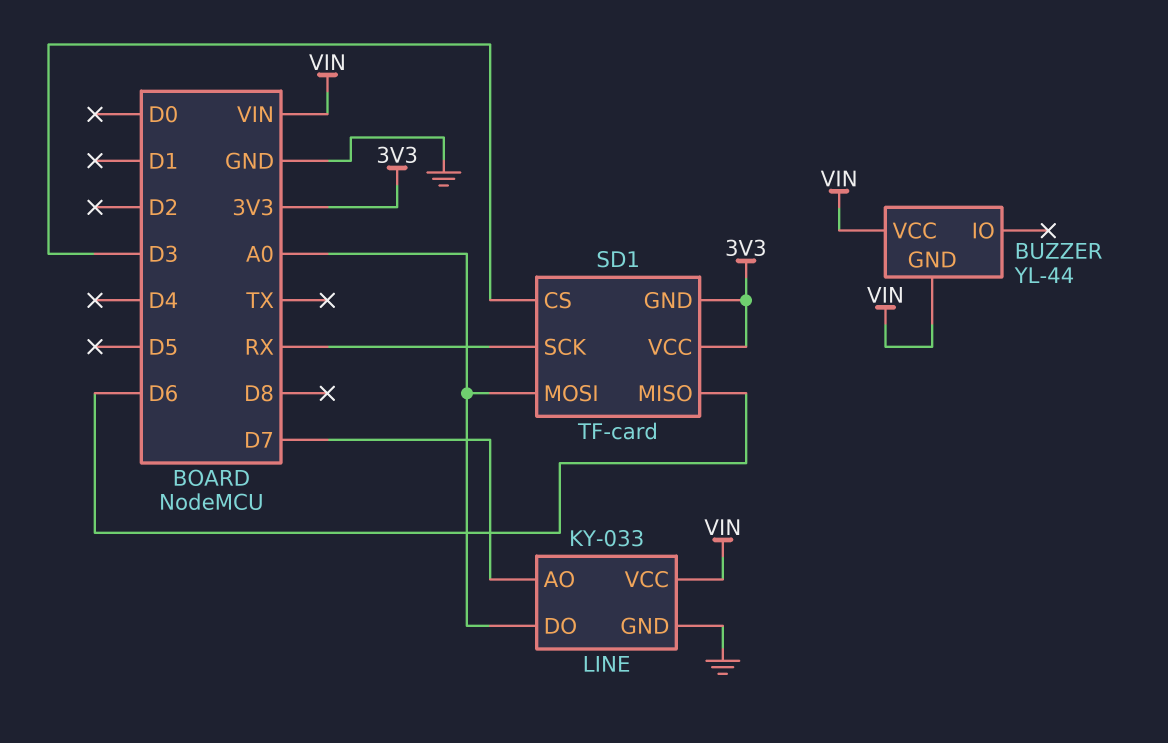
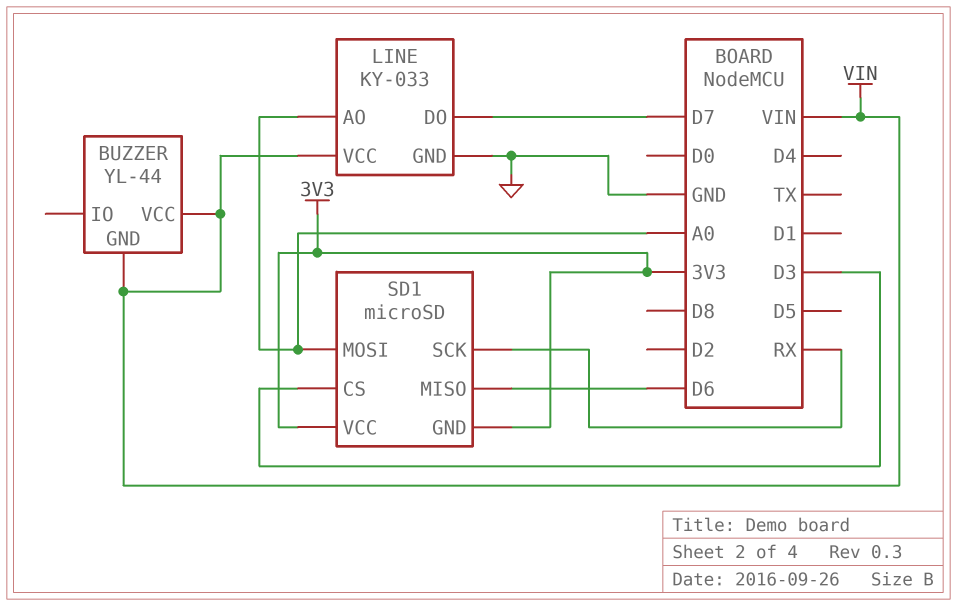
LINE pin AO: D7 -> A0
LINE pin DO: A0 -> D7
SD1: TF-card -> microSD

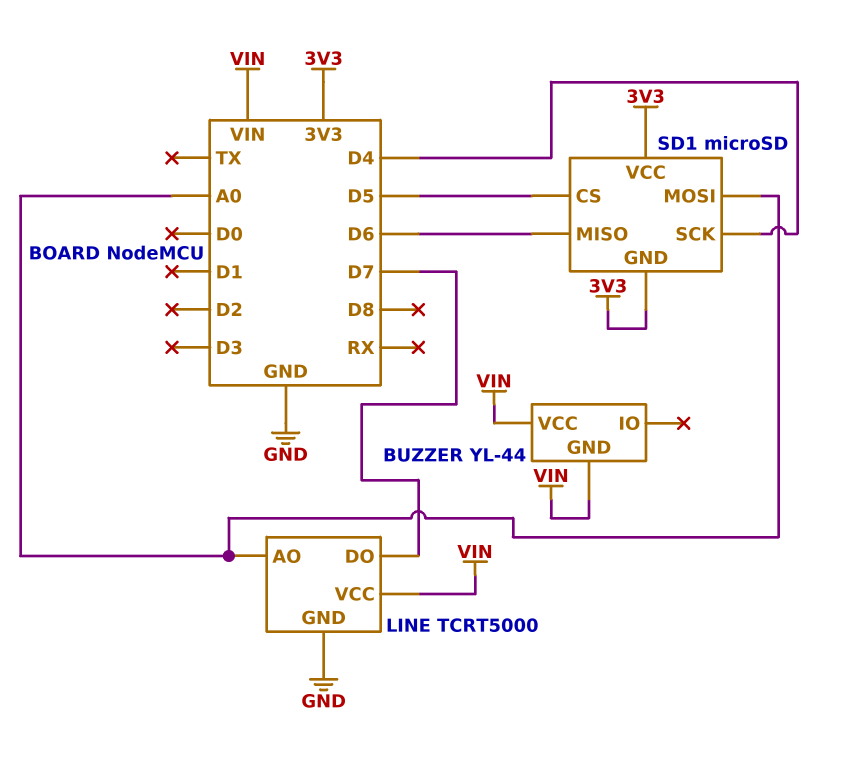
LINE: KY-033 -> TCRT5000
SD1 pin CS: D3 -> D5
SD1 pin SCK: RX -> D4

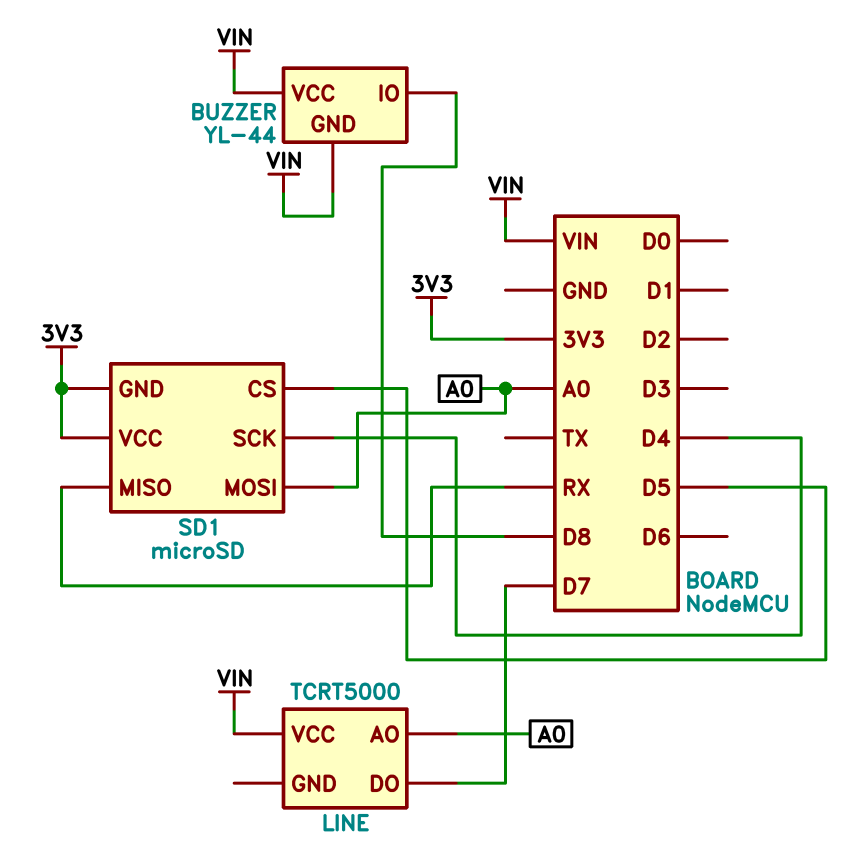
BUZZER pin IO: none -> D8
LINE pin GND: GND -> none
SD1 pin MISO: D6 -> RX

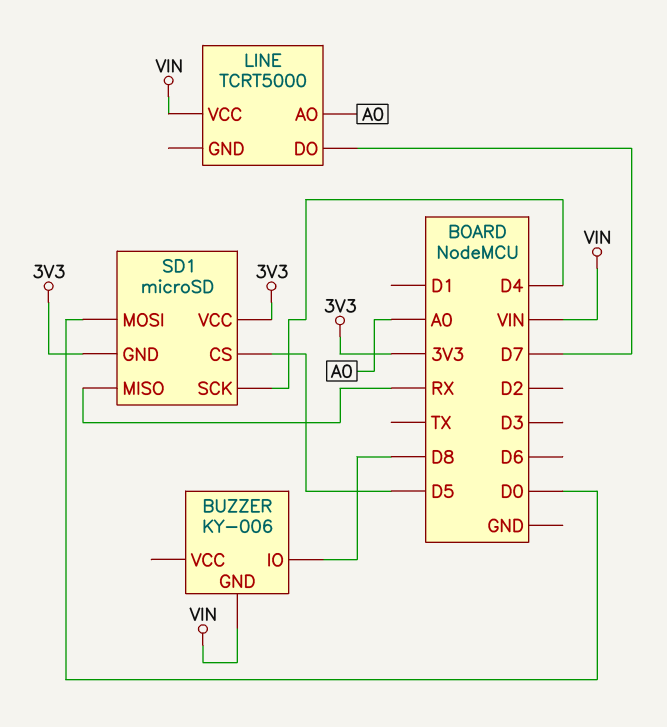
BUZZER: YL-44 -> KY-006
BUZZER pin VCC: VIN -> none
SD1 pin MOSI: A0 -> D0

